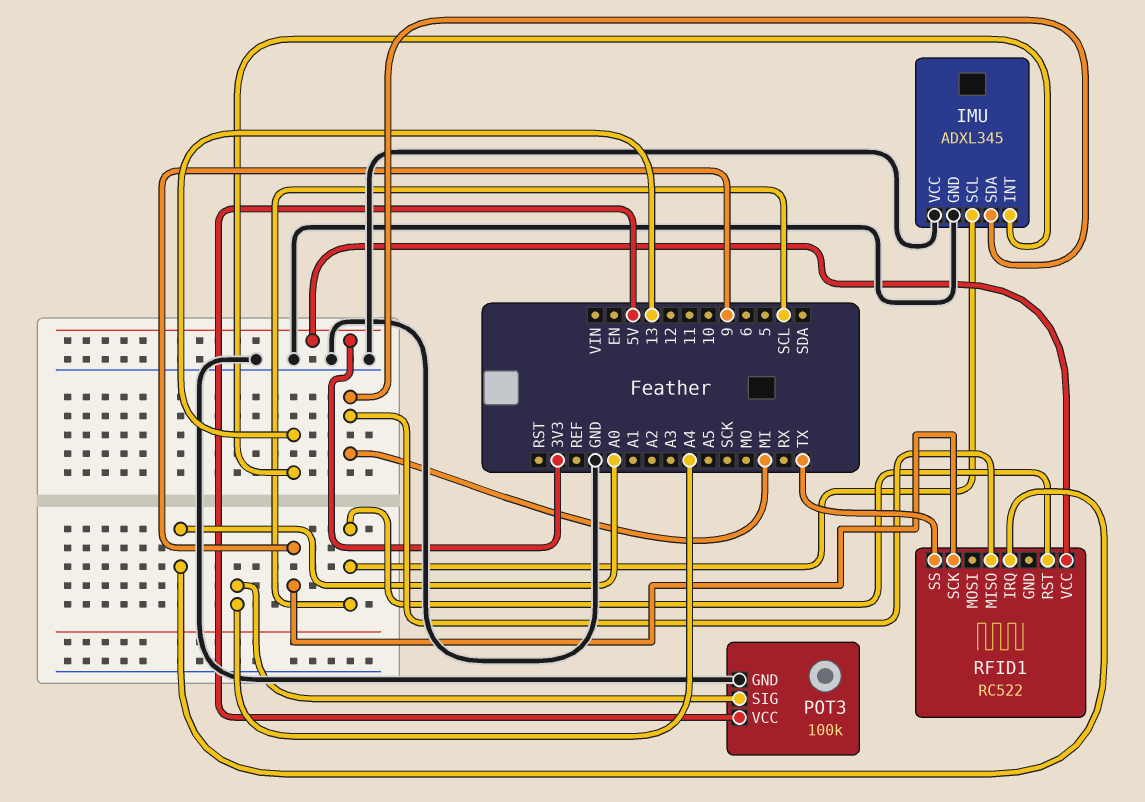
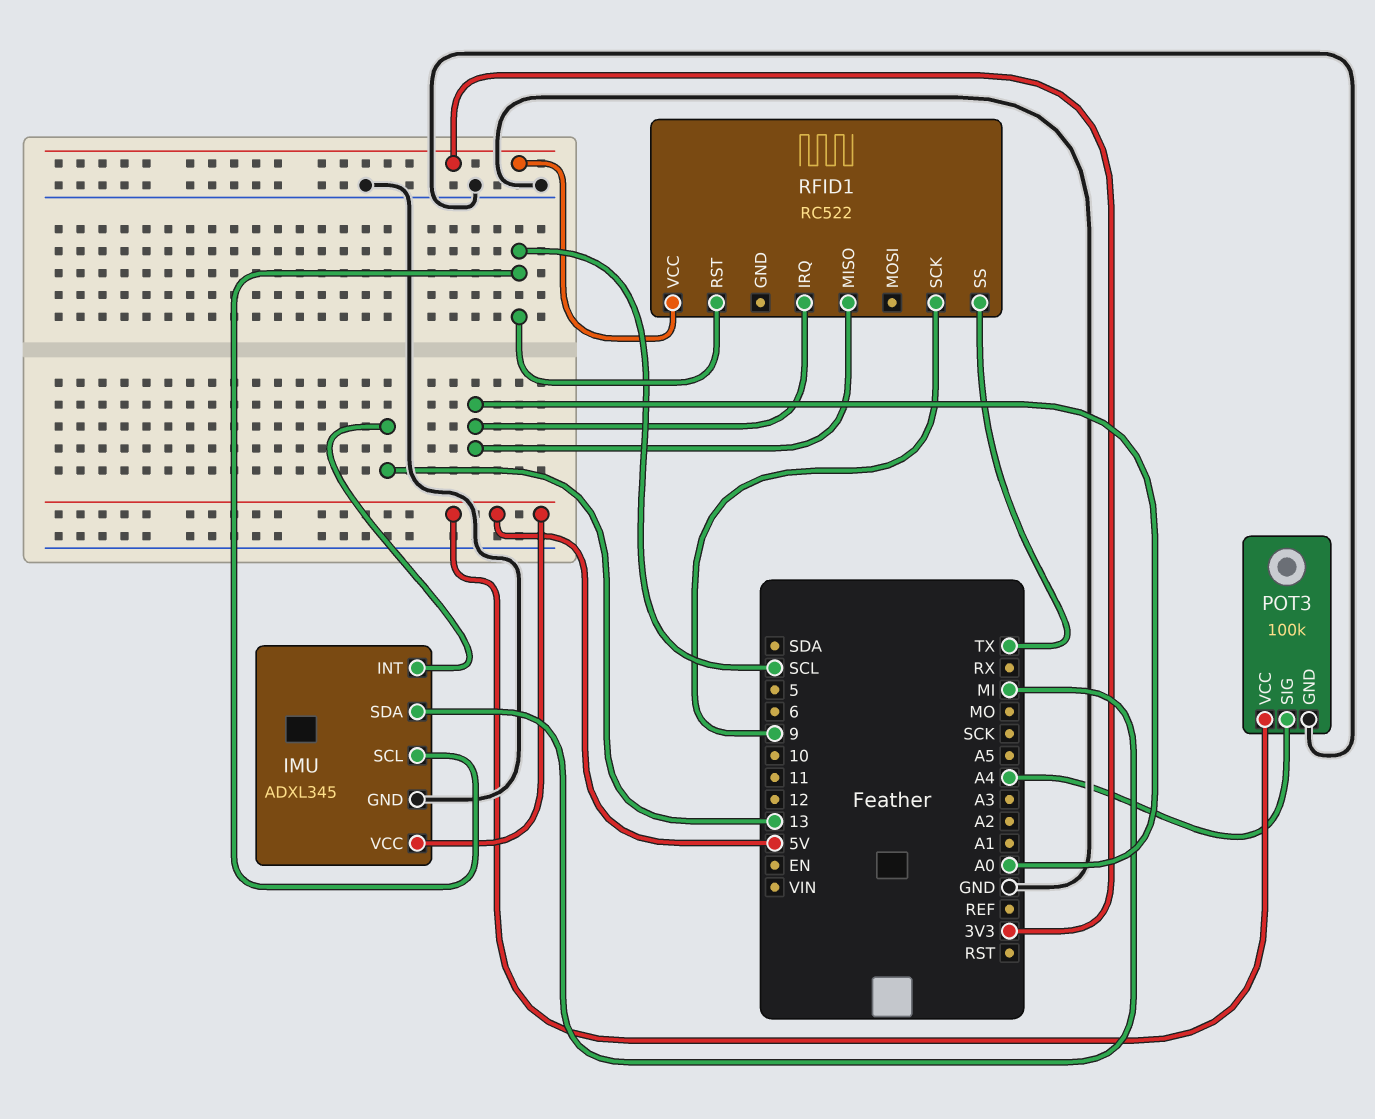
IMU pin VCC: GND -> 5V
RFID1 pin MISO: MI -> A0

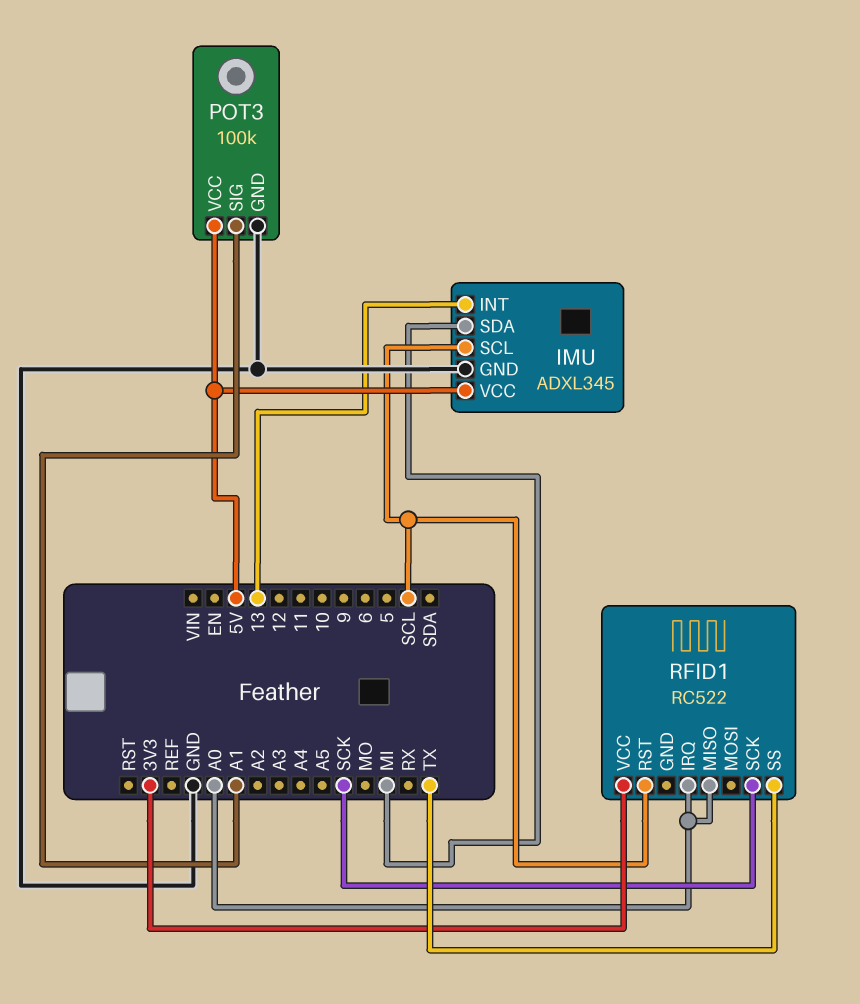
POT3 pin SIG: A4 -> A1
RFID1 pin SCK: 9 -> SCK

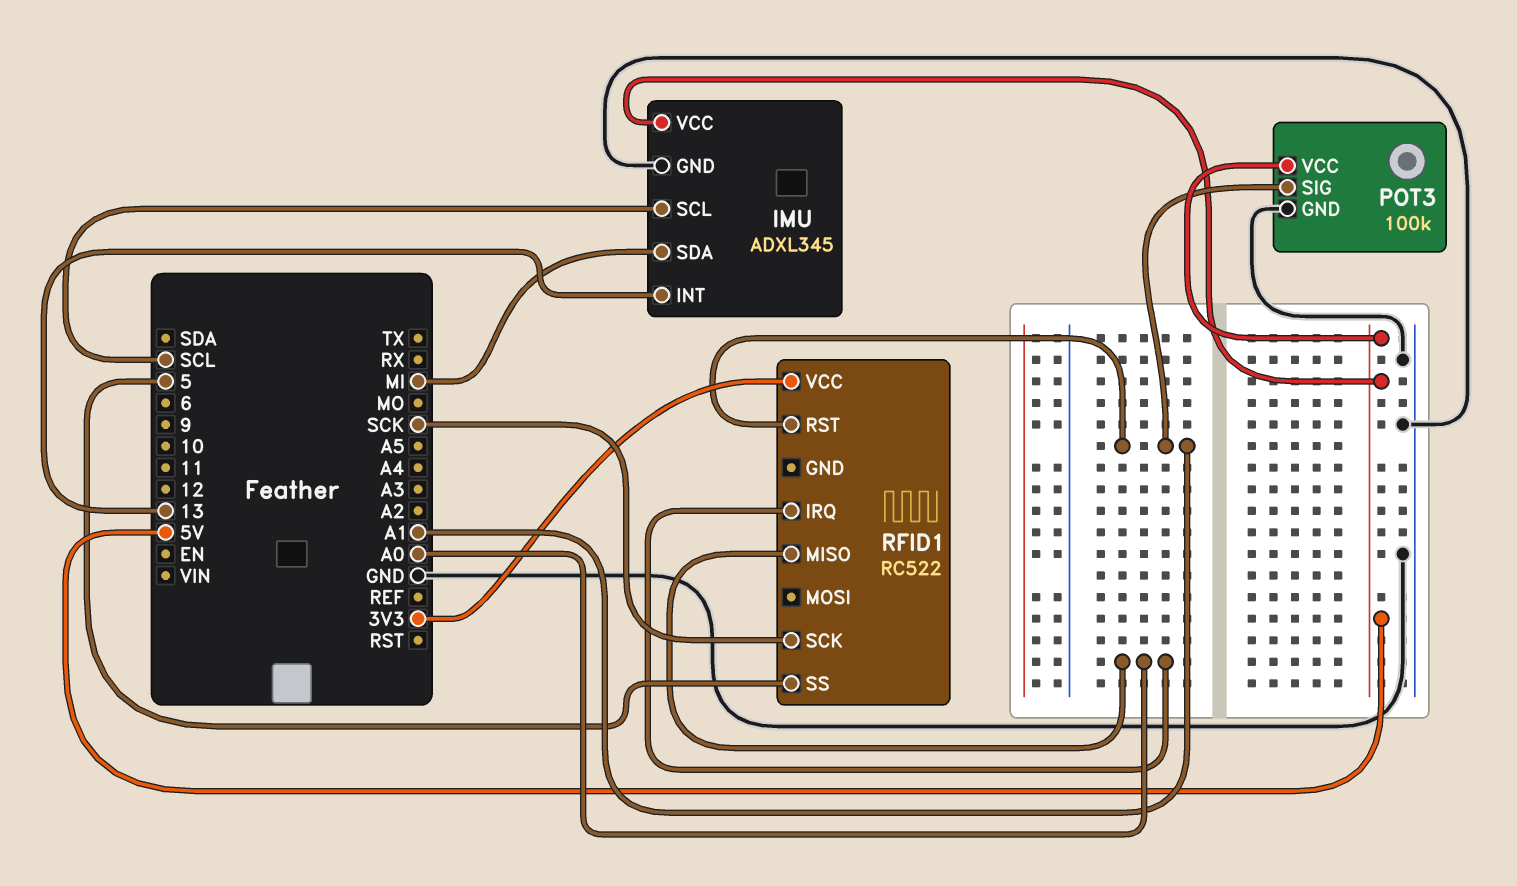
RFID1 pin RST: SCL -> A1
RFID1 pin SS: TX -> 5

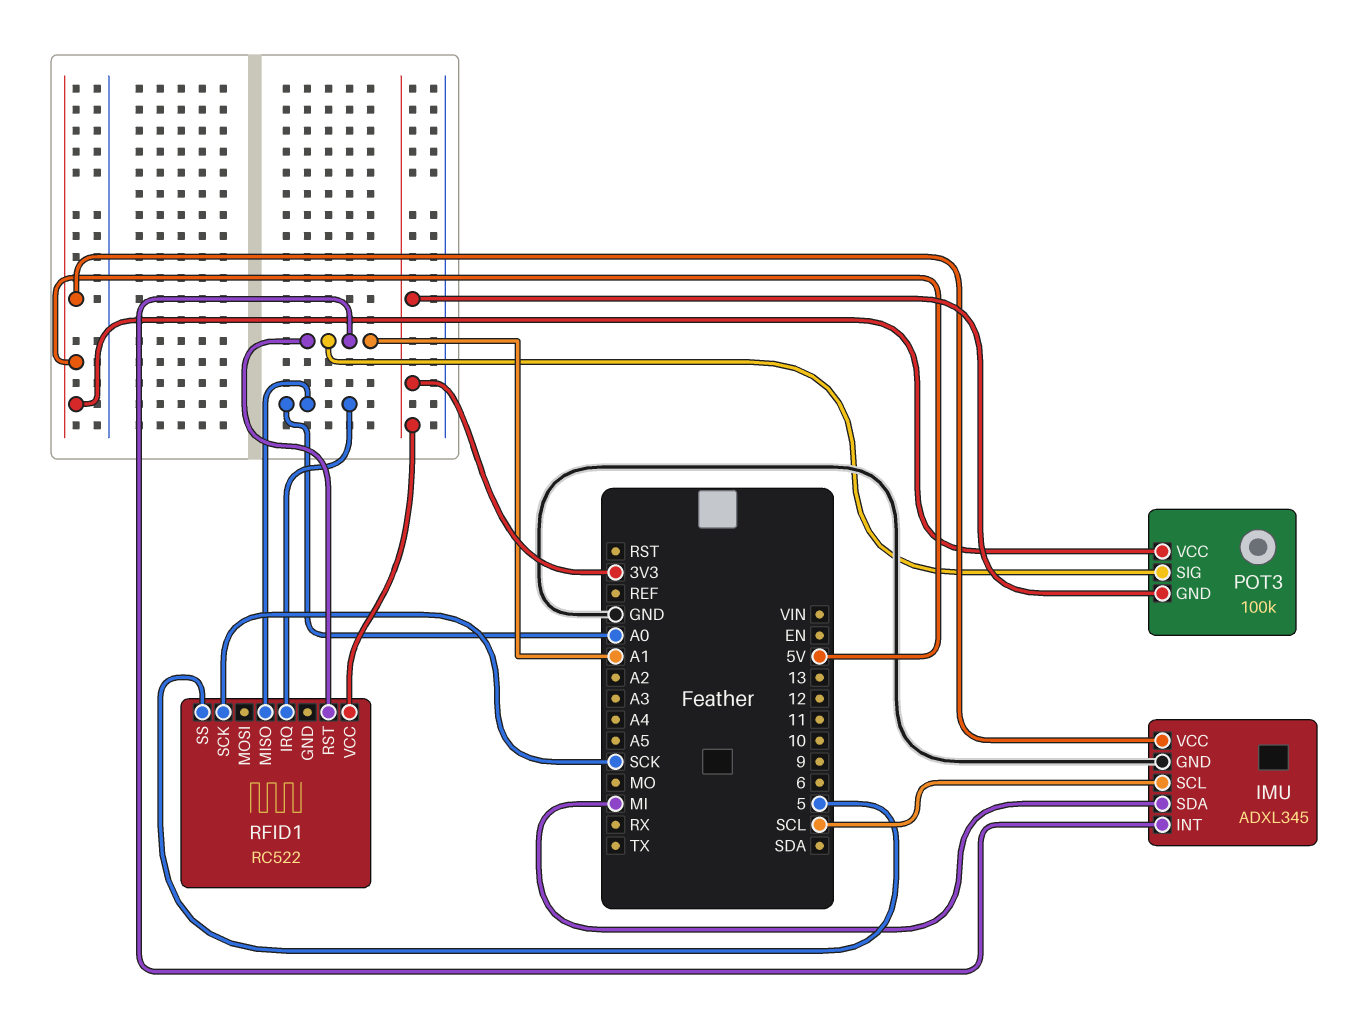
IMU pin INT: 13 -> A1
POT3 pin GND: GND -> 3V3

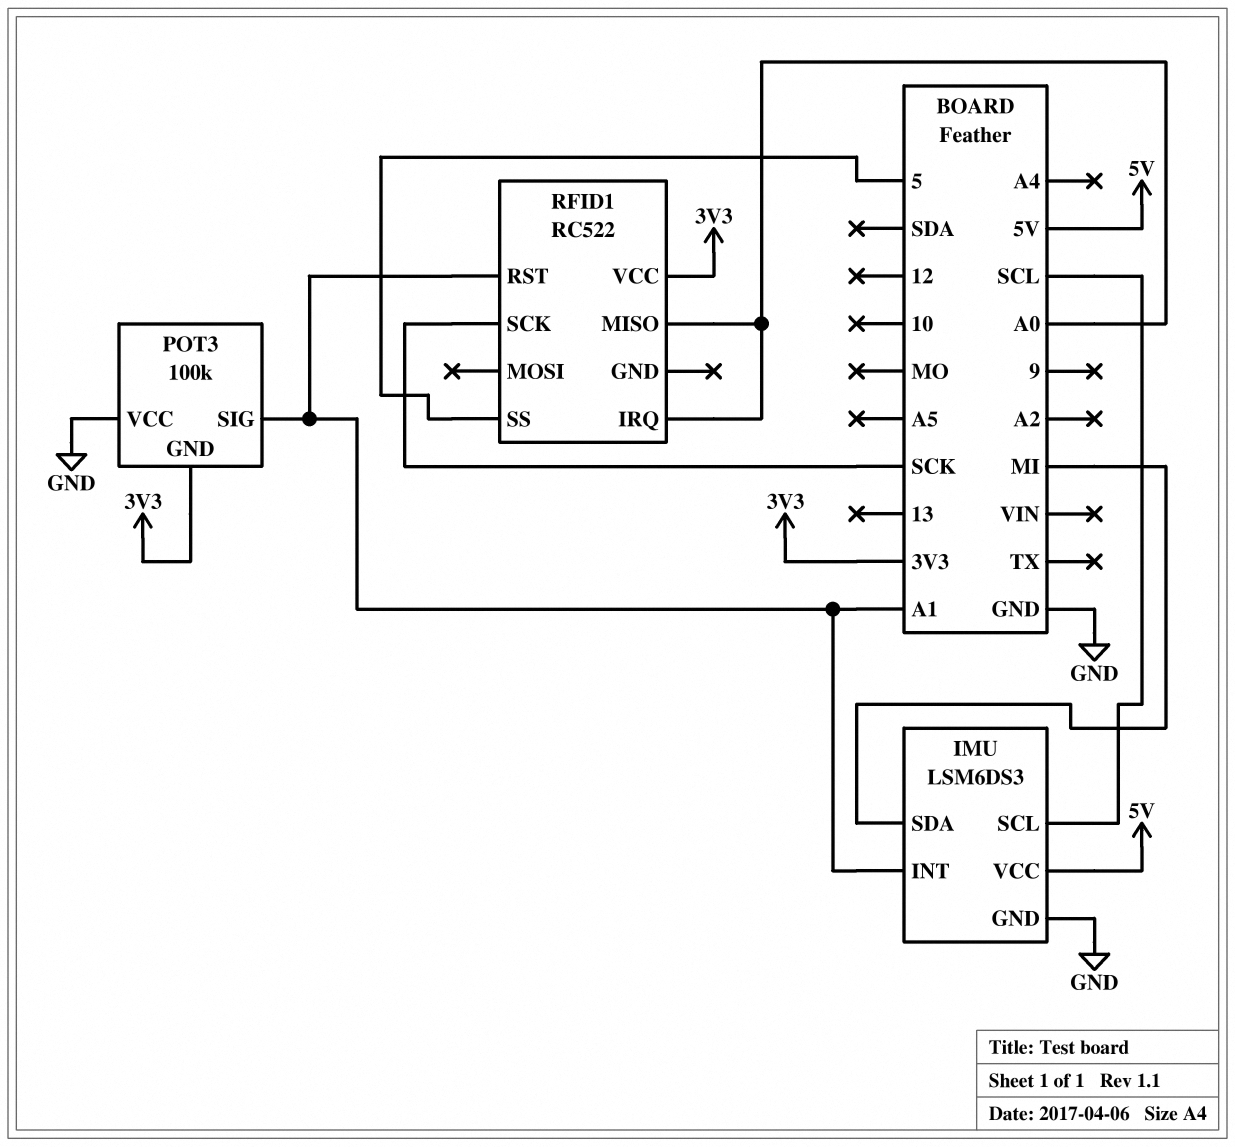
IMU: ADXL345 -> LSM6DS3
POT3 pin VCC: 5V -> GND

